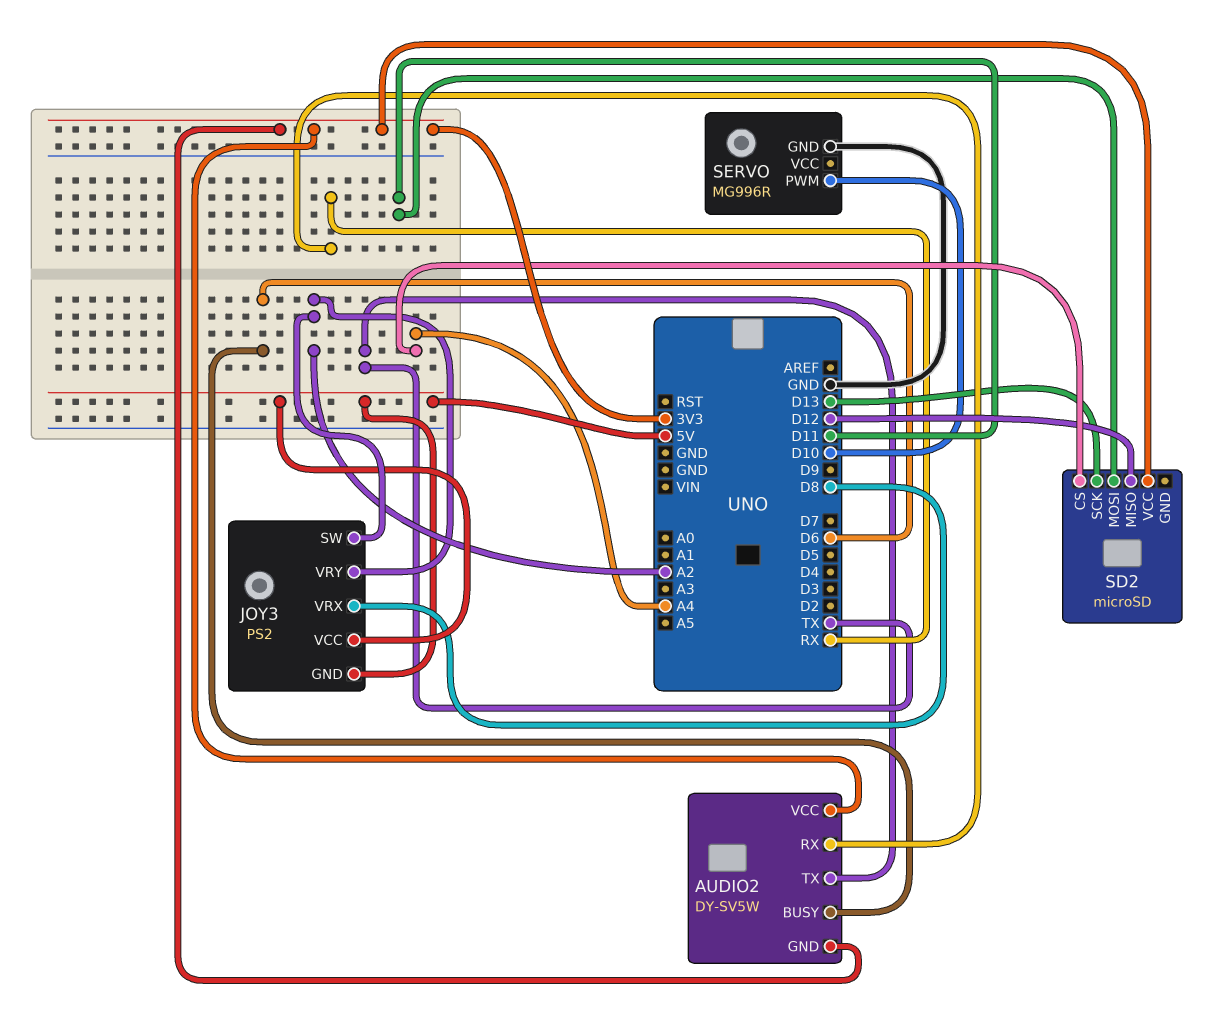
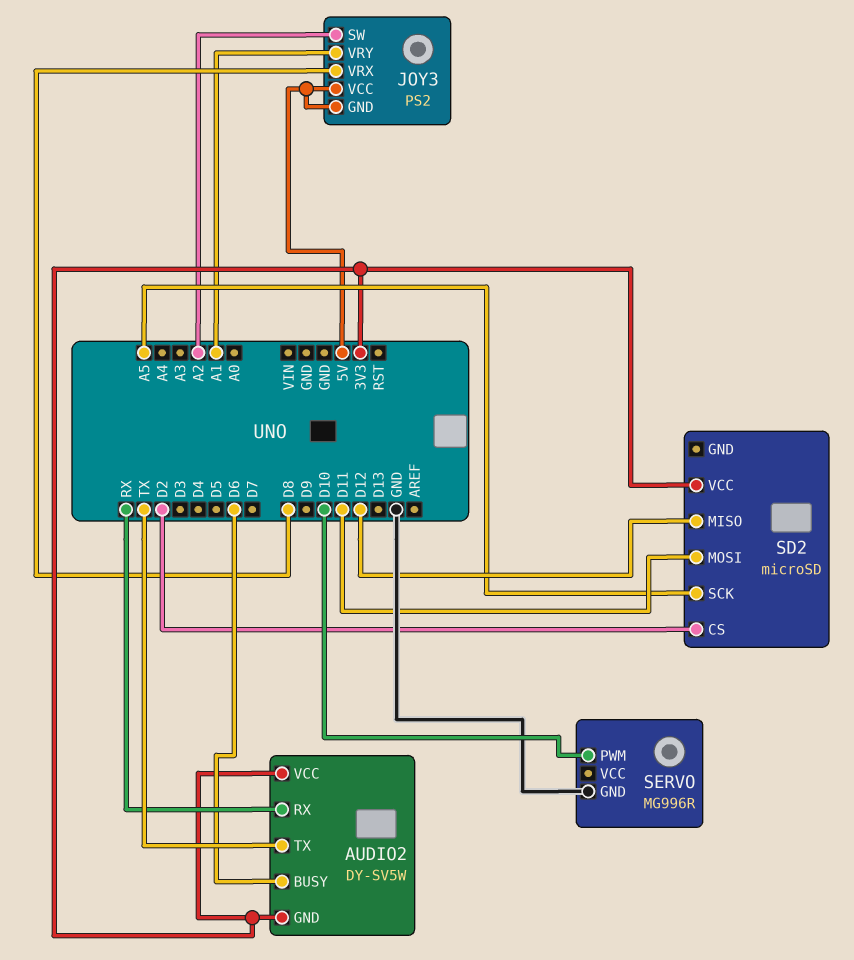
JOY3 pin VRY: A2 -> A1
SD2 pin CS: A4 -> D2
SD2 pin SCK: D13 -> A5

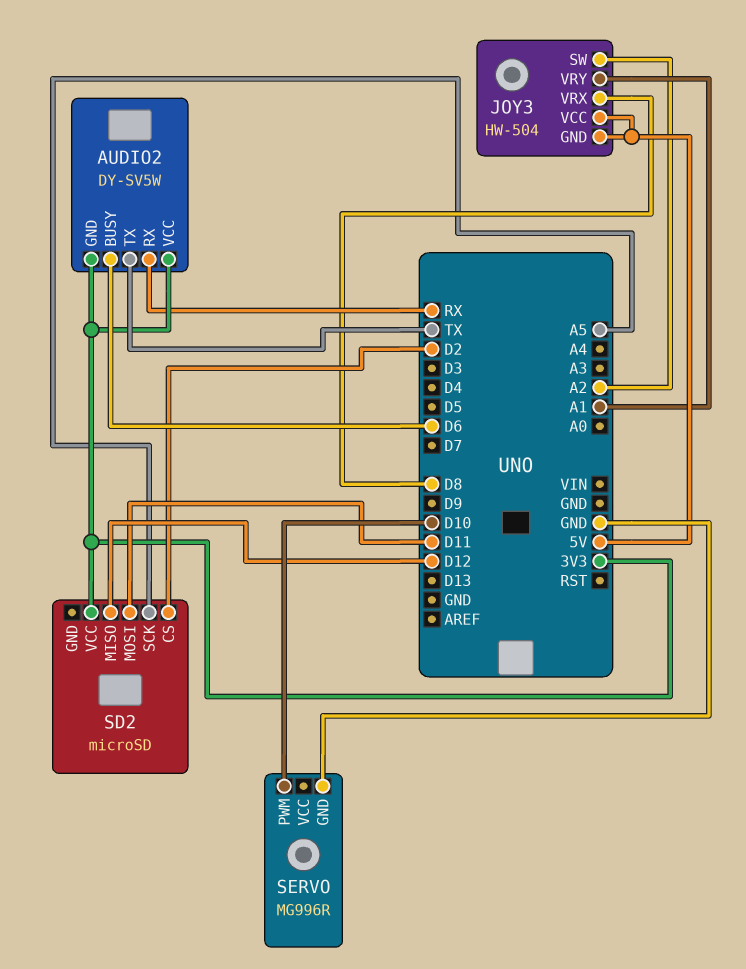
JOY3: PS2 -> HW-504

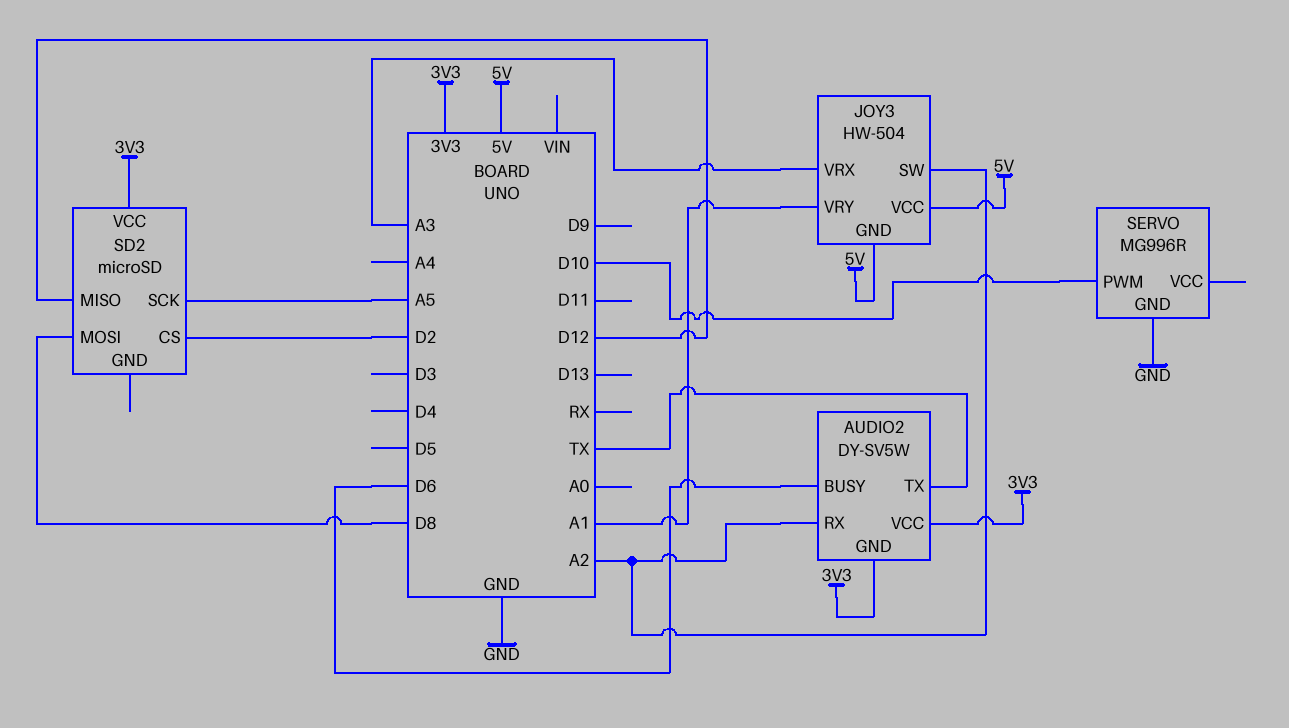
AUDIO2 pin RX: RX -> A2
JOY3 pin VRX: D8 -> A3
SD2 pin MOSI: D11 -> D8

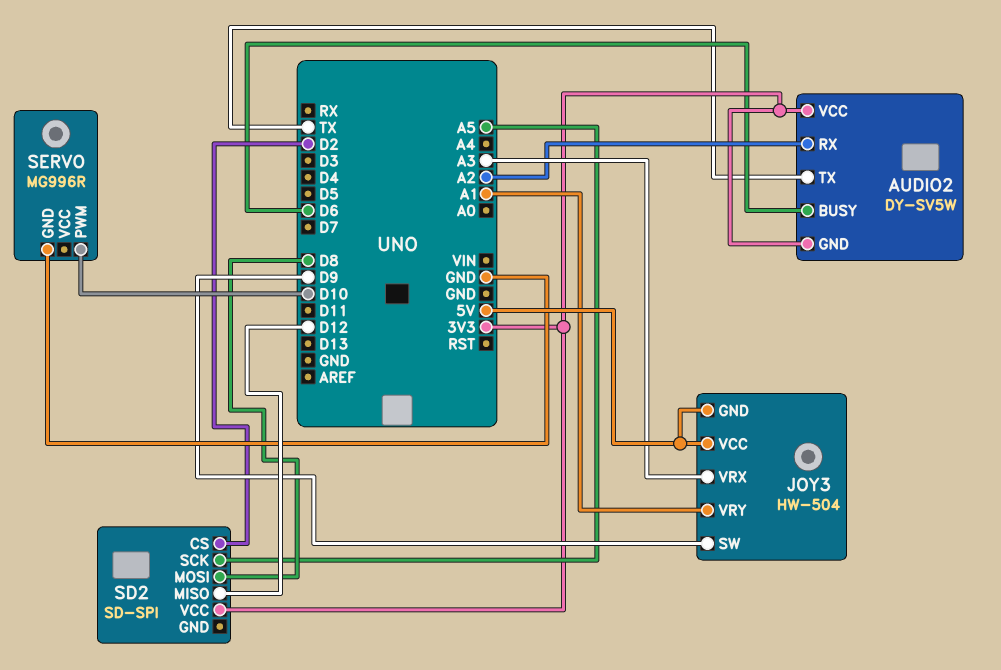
JOY3 pin SW: A2 -> D9
SD2: microSD -> SD-SPI

